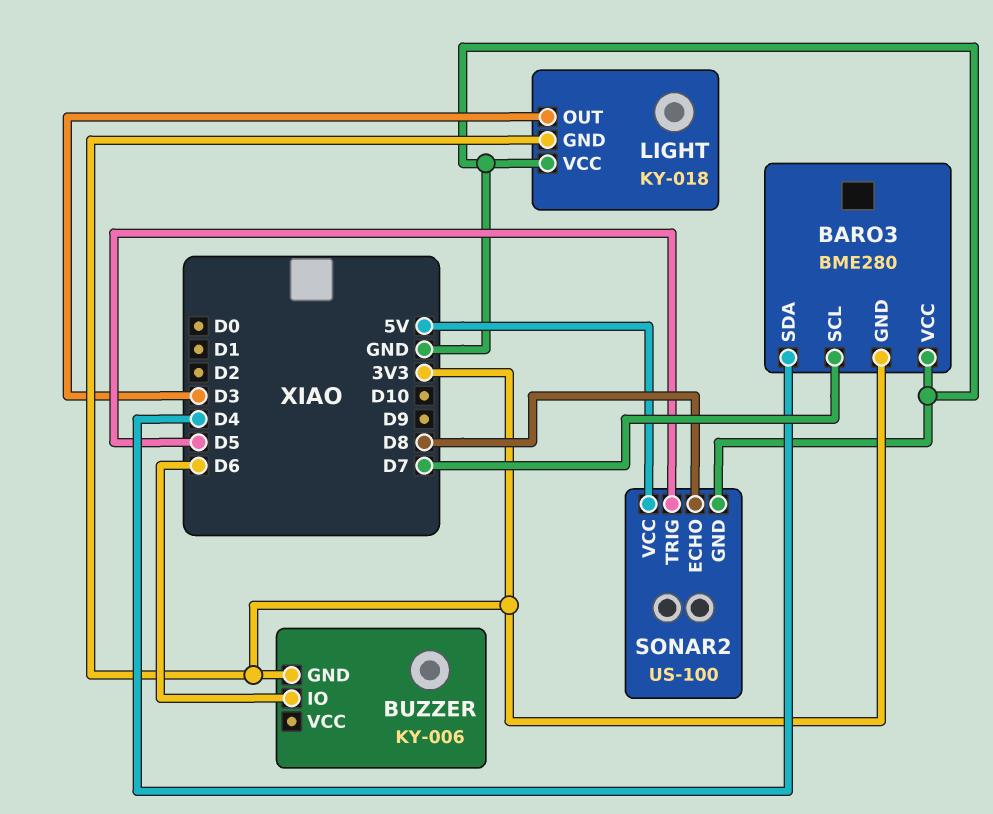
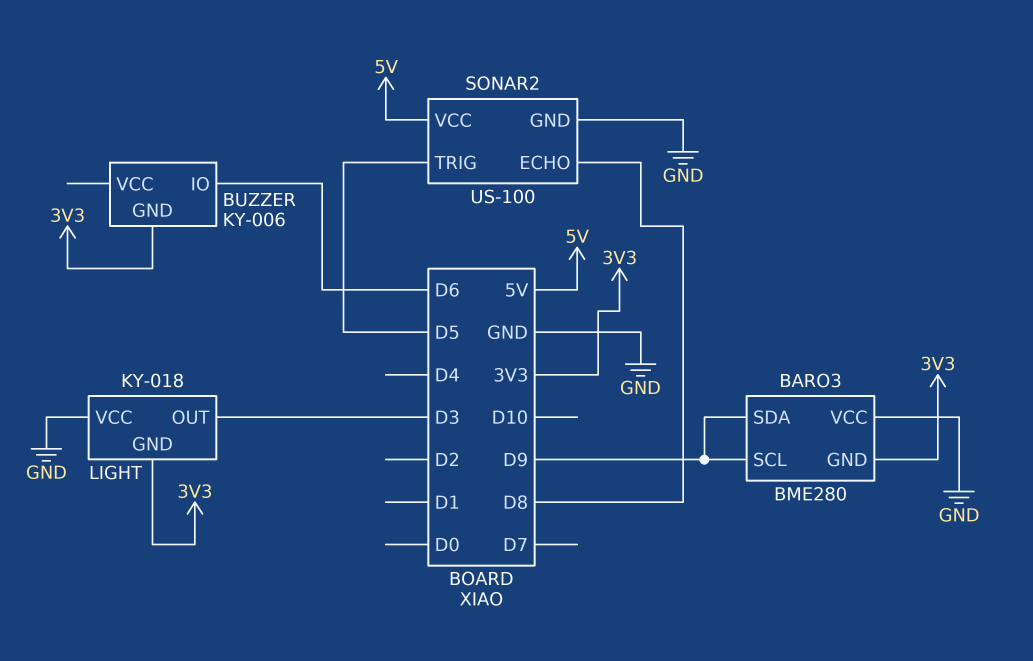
BARO3 pin SCL: D7 -> D9
BARO3 pin SDA: D4 -> D9

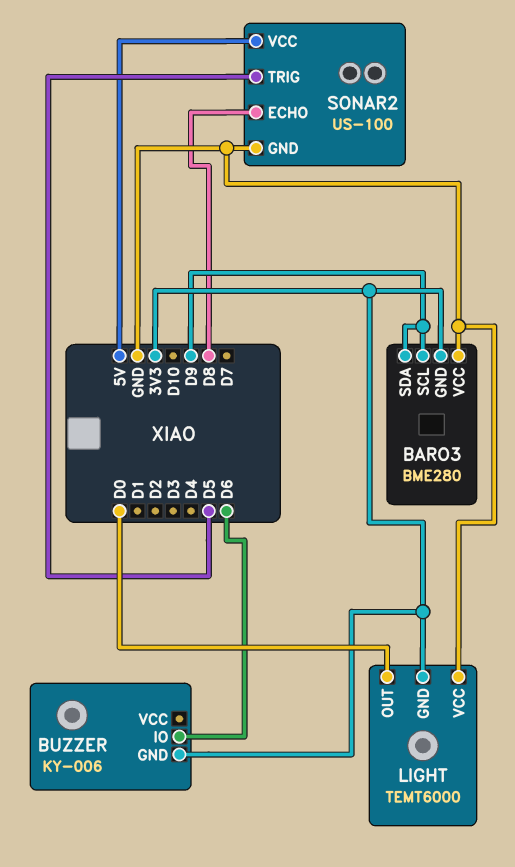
LIGHT: KY-018 -> TEMT6000
LIGHT pin OUT: D3 -> D0

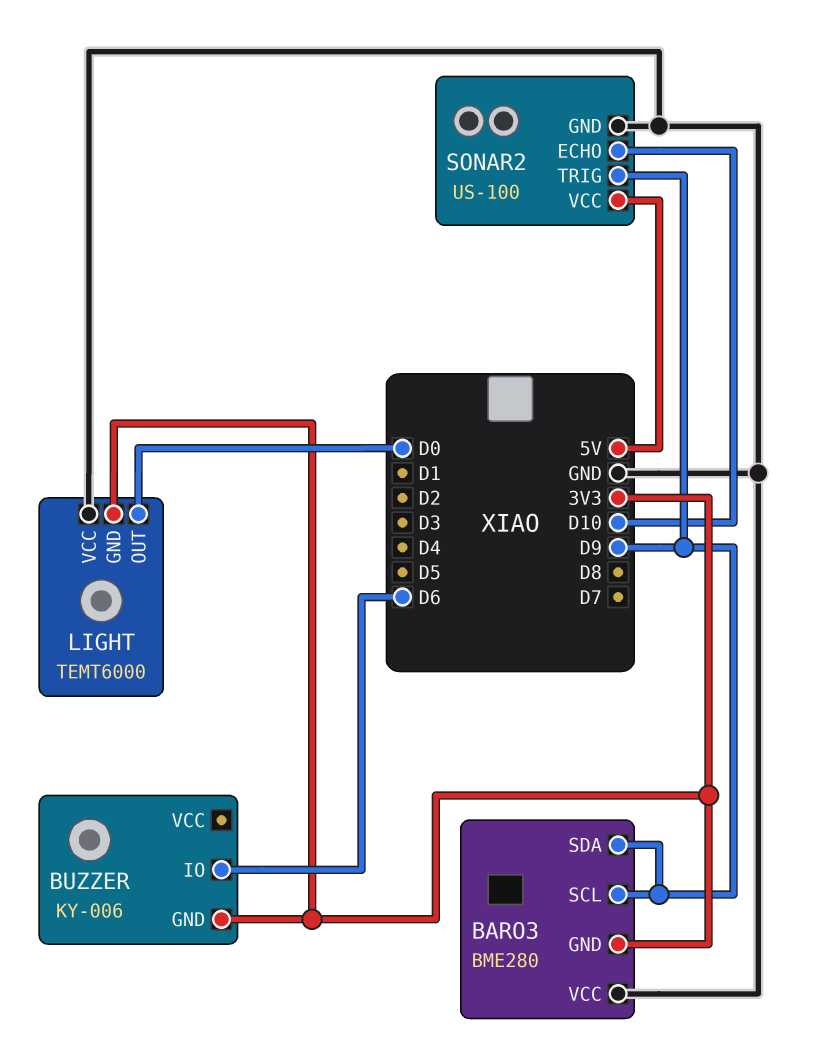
SONAR2 pin ECHO: D8 -> D10
SONAR2 pin TRIG: D5 -> D9

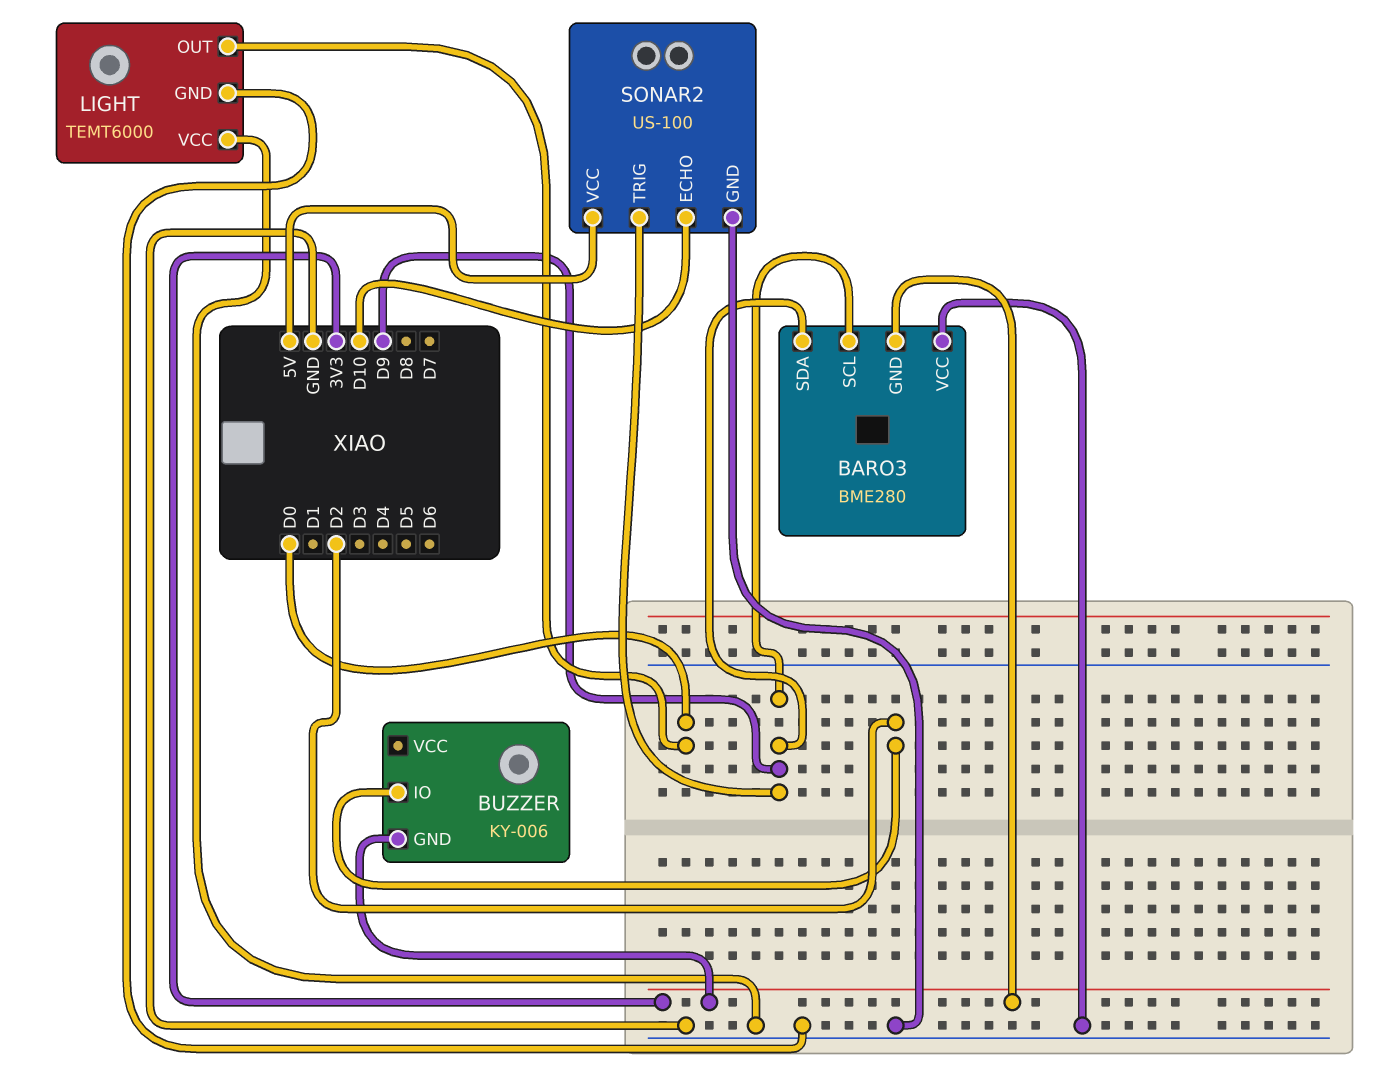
BUZZER pin IO: D6 -> D2
LIGHT pin GND: 3V3 -> GND

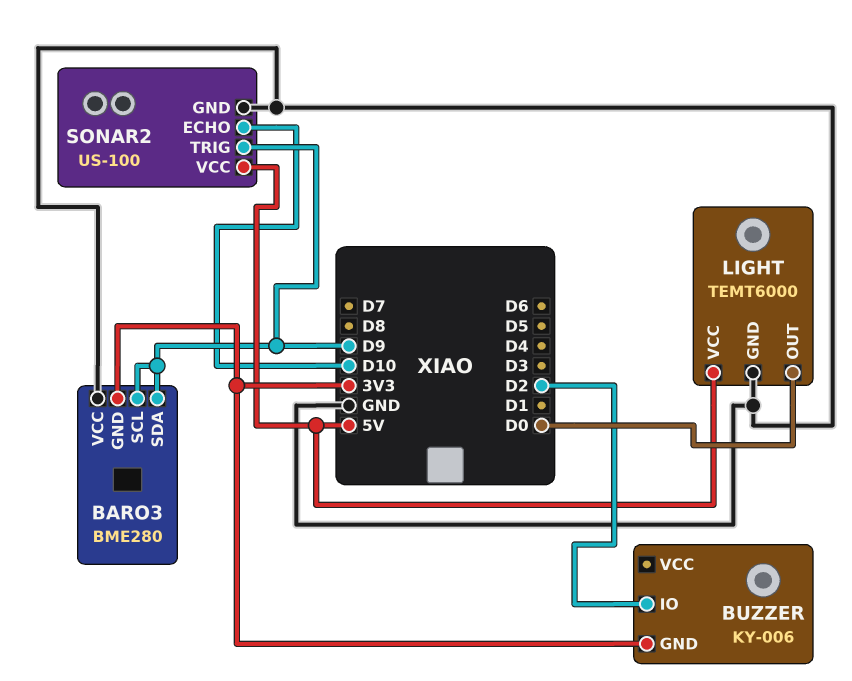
LIGHT pin VCC: GND -> 5V

